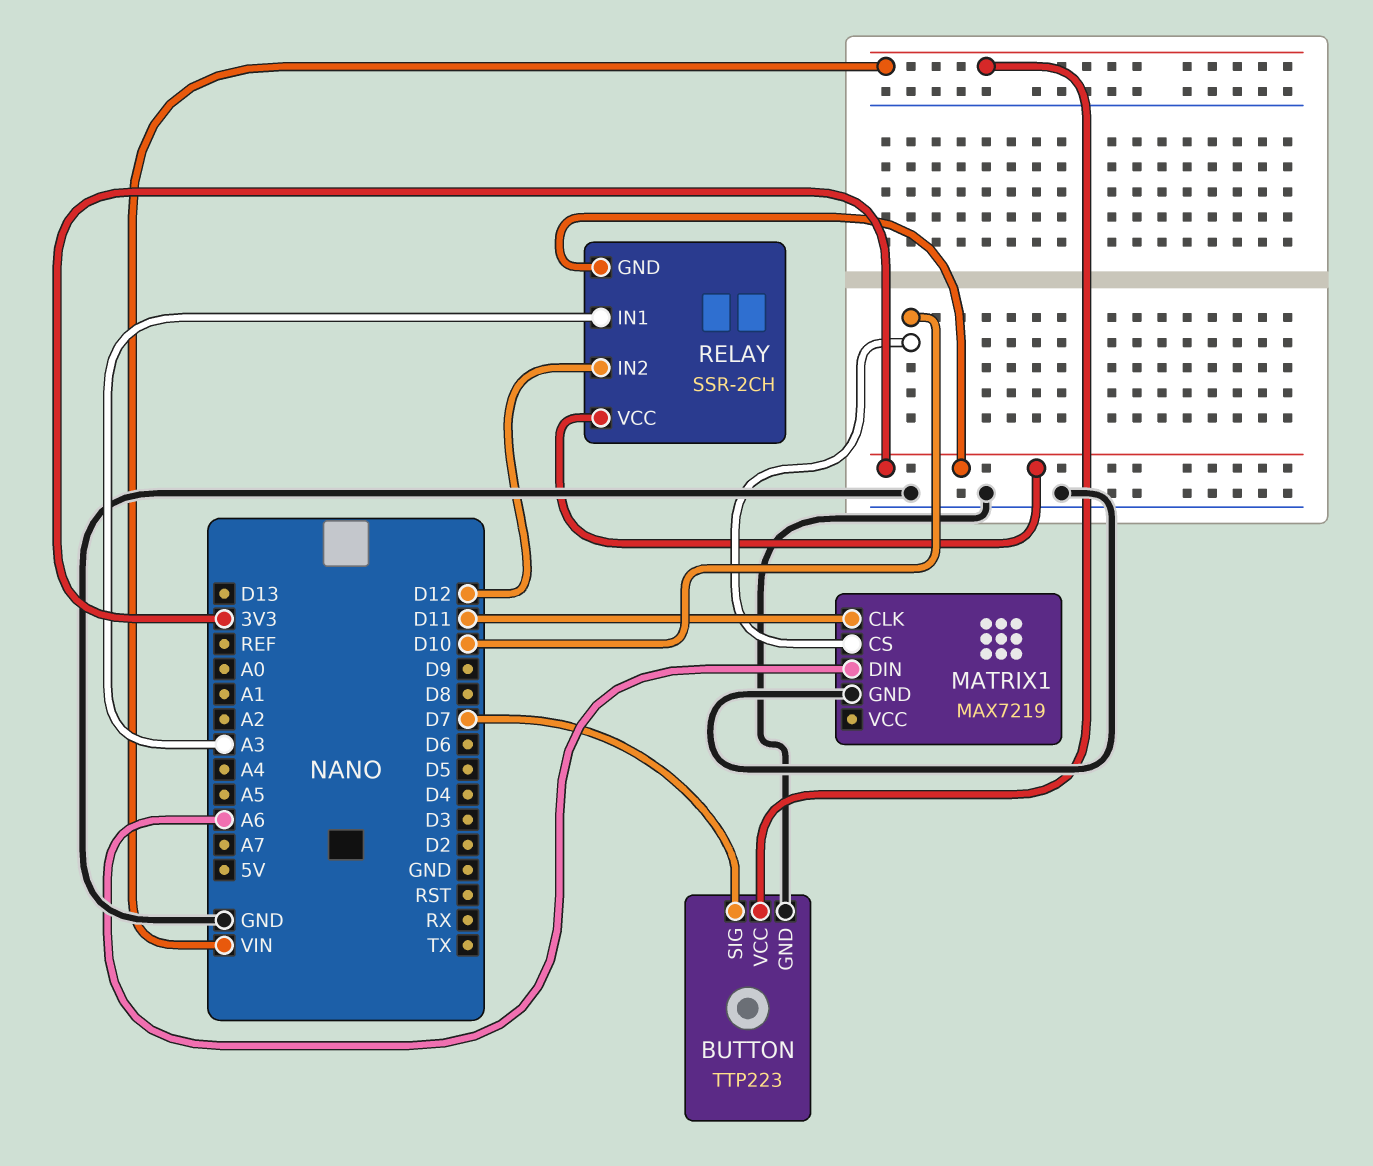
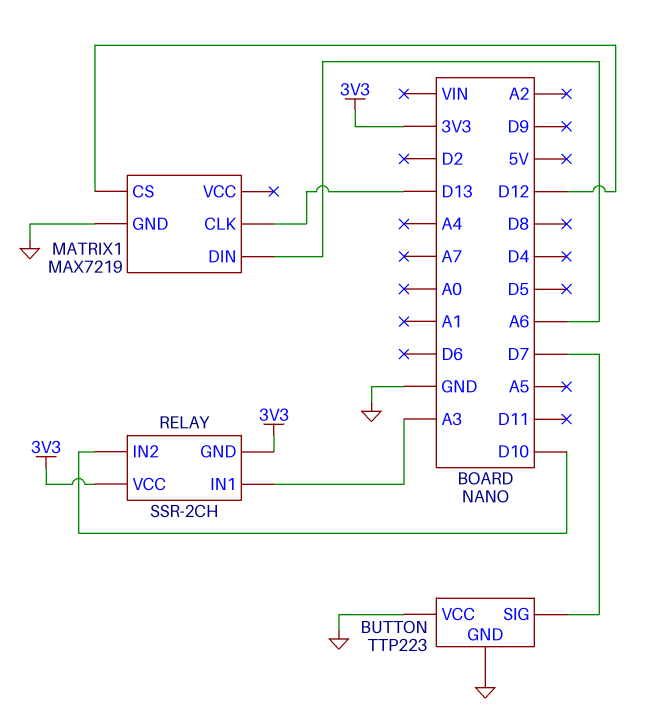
BUTTON pin VCC: VIN -> GND
MATRIX1 pin CLK: D11 -> D13
MATRIX1 pin CS: D10 -> D12
RELAY pin IN2: D12 -> D10

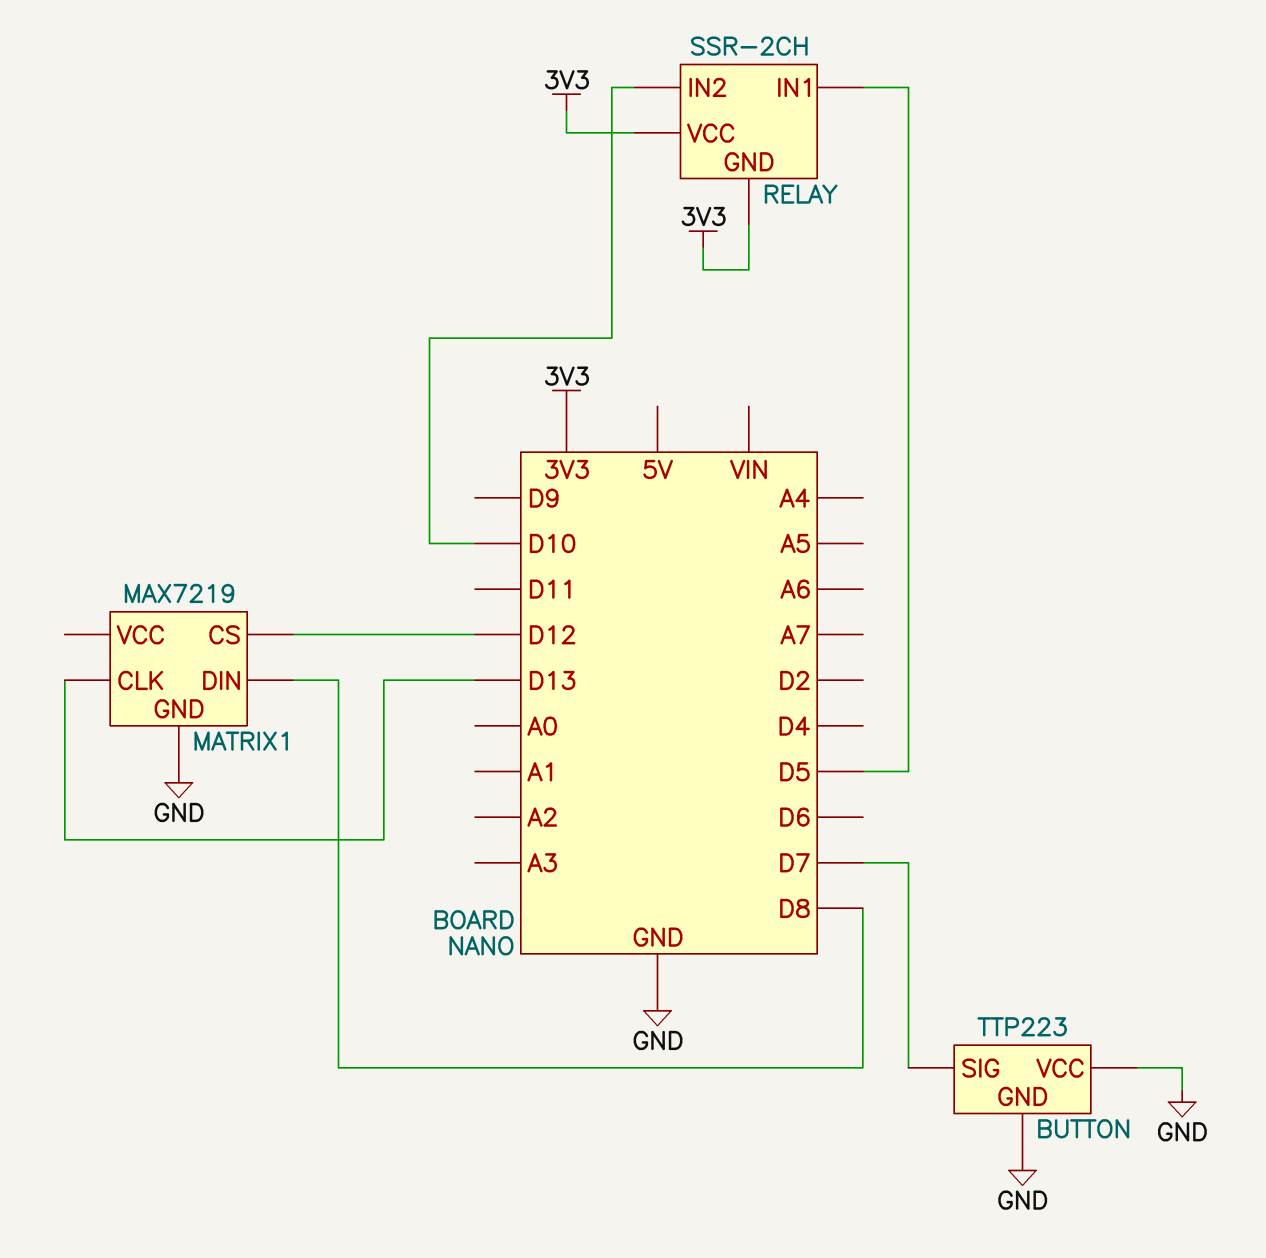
MATRIX1 pin DIN: A6 -> D8
RELAY pin IN1: A3 -> D5

